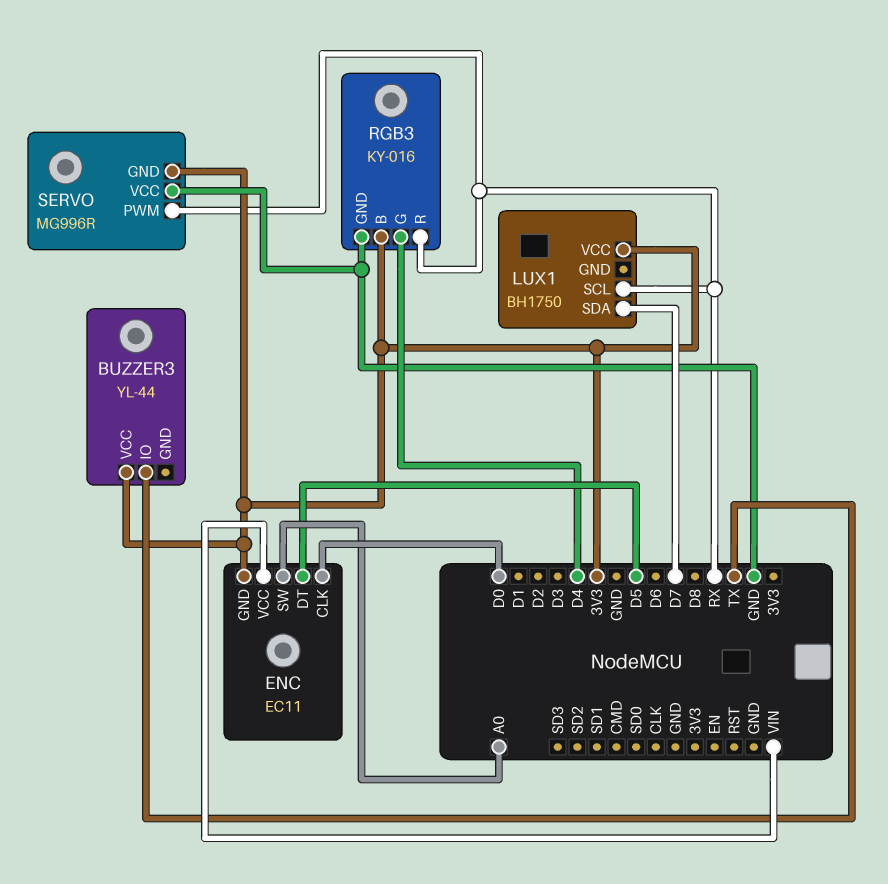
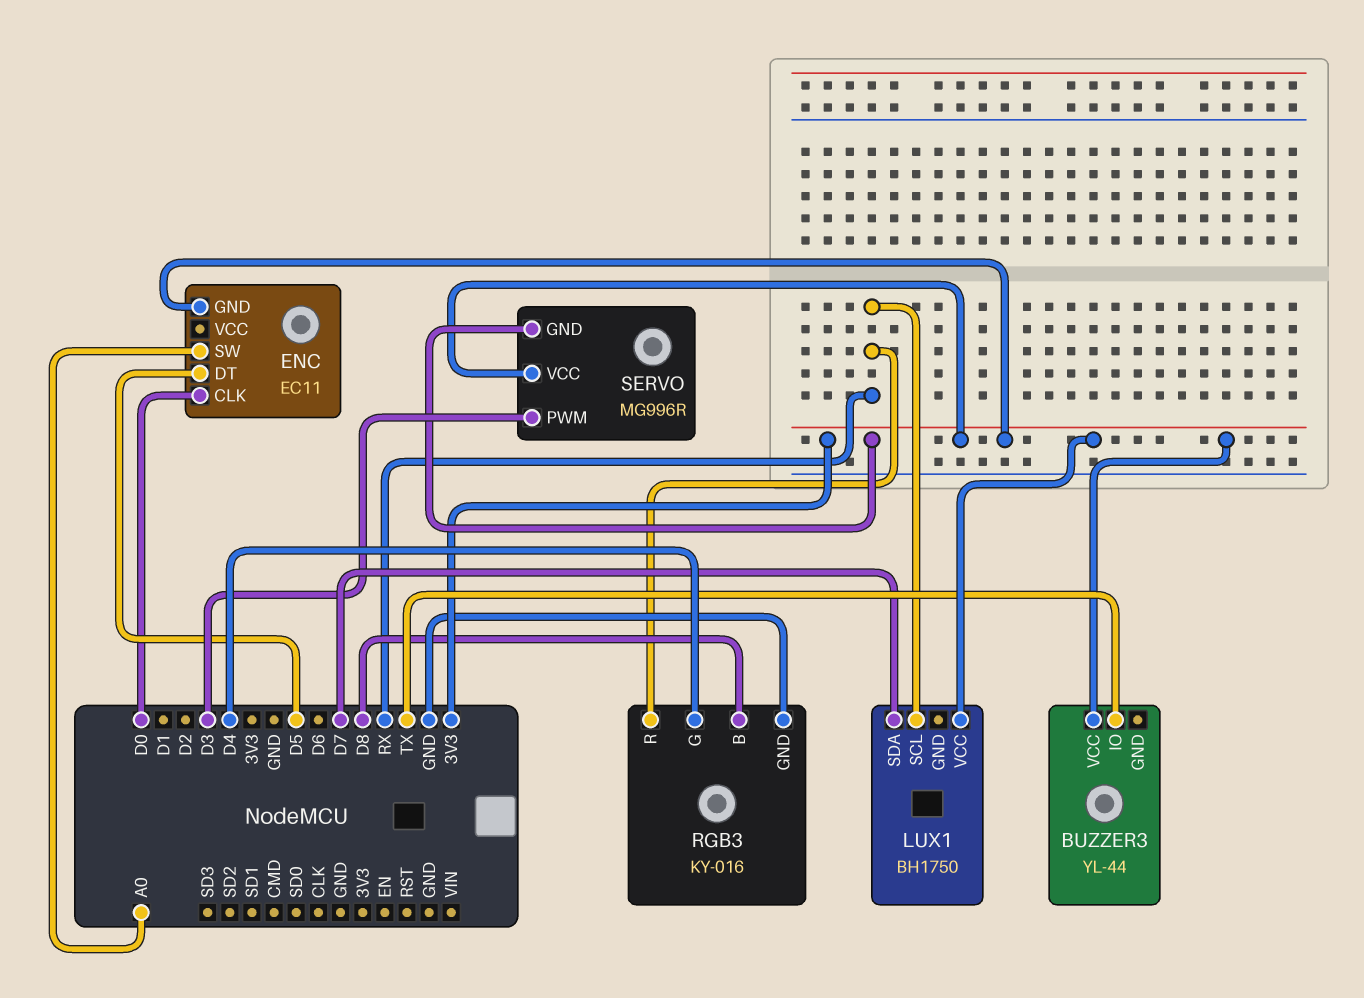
ENC pin VCC: VIN -> none
RGB3 pin B: 3V3 -> D8
SERVO pin PWM: RX -> D3
SERVO pin VCC: GND -> 3V3

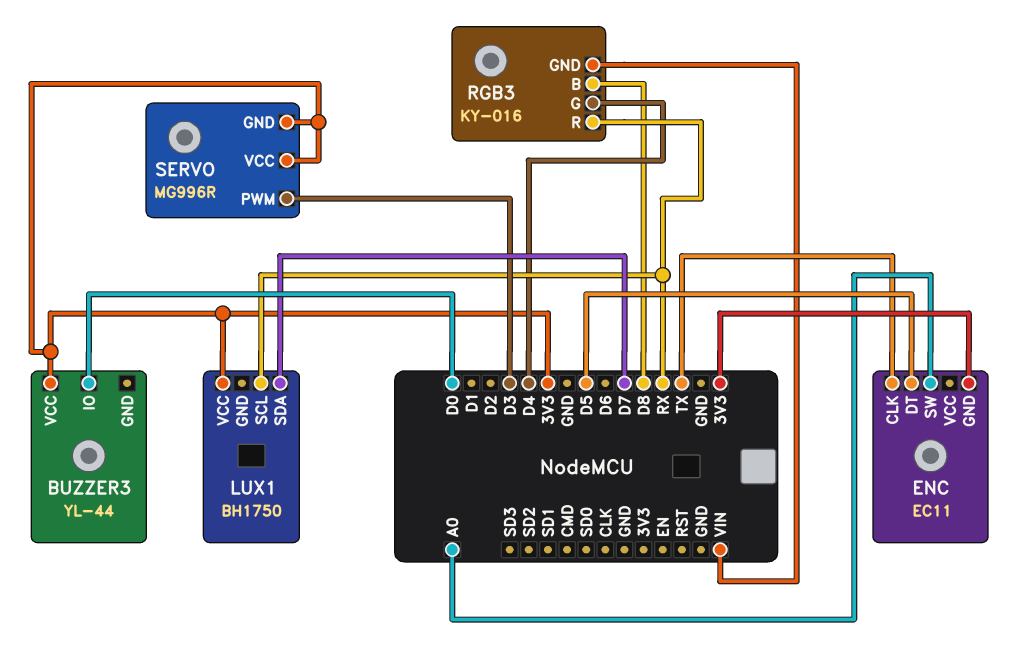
BUZZER3 pin IO: TX -> D0
ENC pin CLK: D0 -> TX
RGB3 pin GND: GND -> VIN

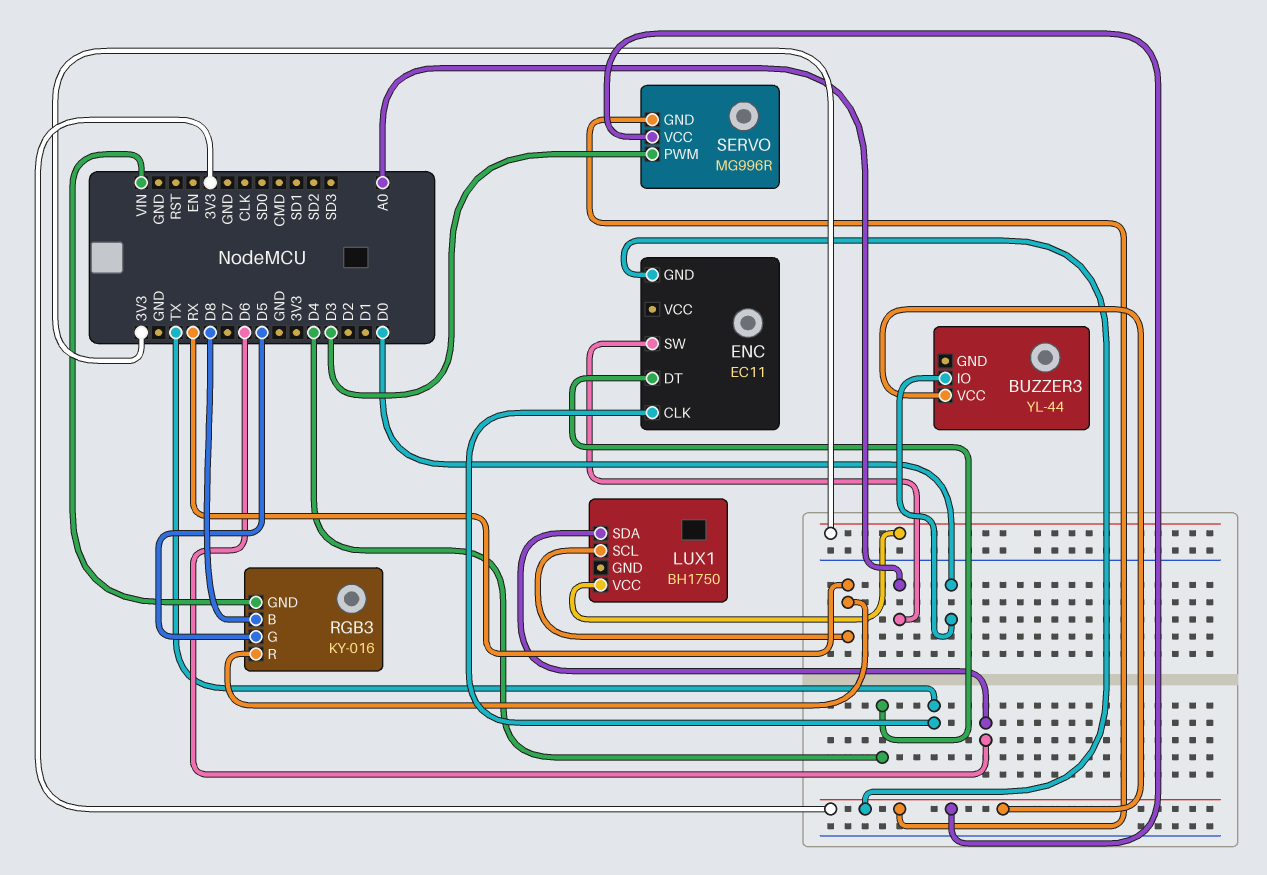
ENC pin DT: D5 -> D4
LUX1 pin SDA: D7 -> D6
RGB3 pin G: D4 -> D5

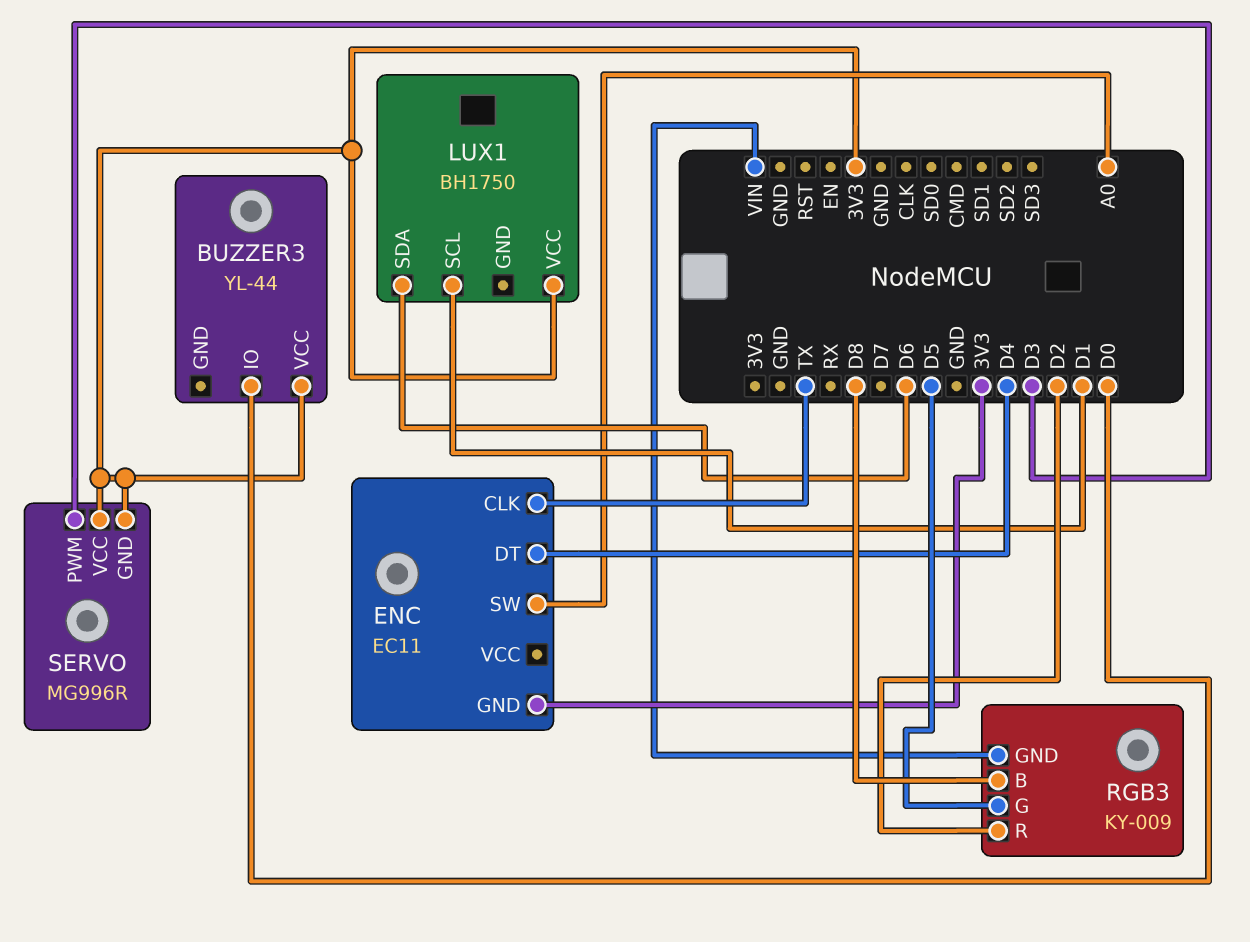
LUX1 pin SCL: RX -> D1
RGB3: KY-016 -> KY-009
RGB3 pin R: RX -> D2

